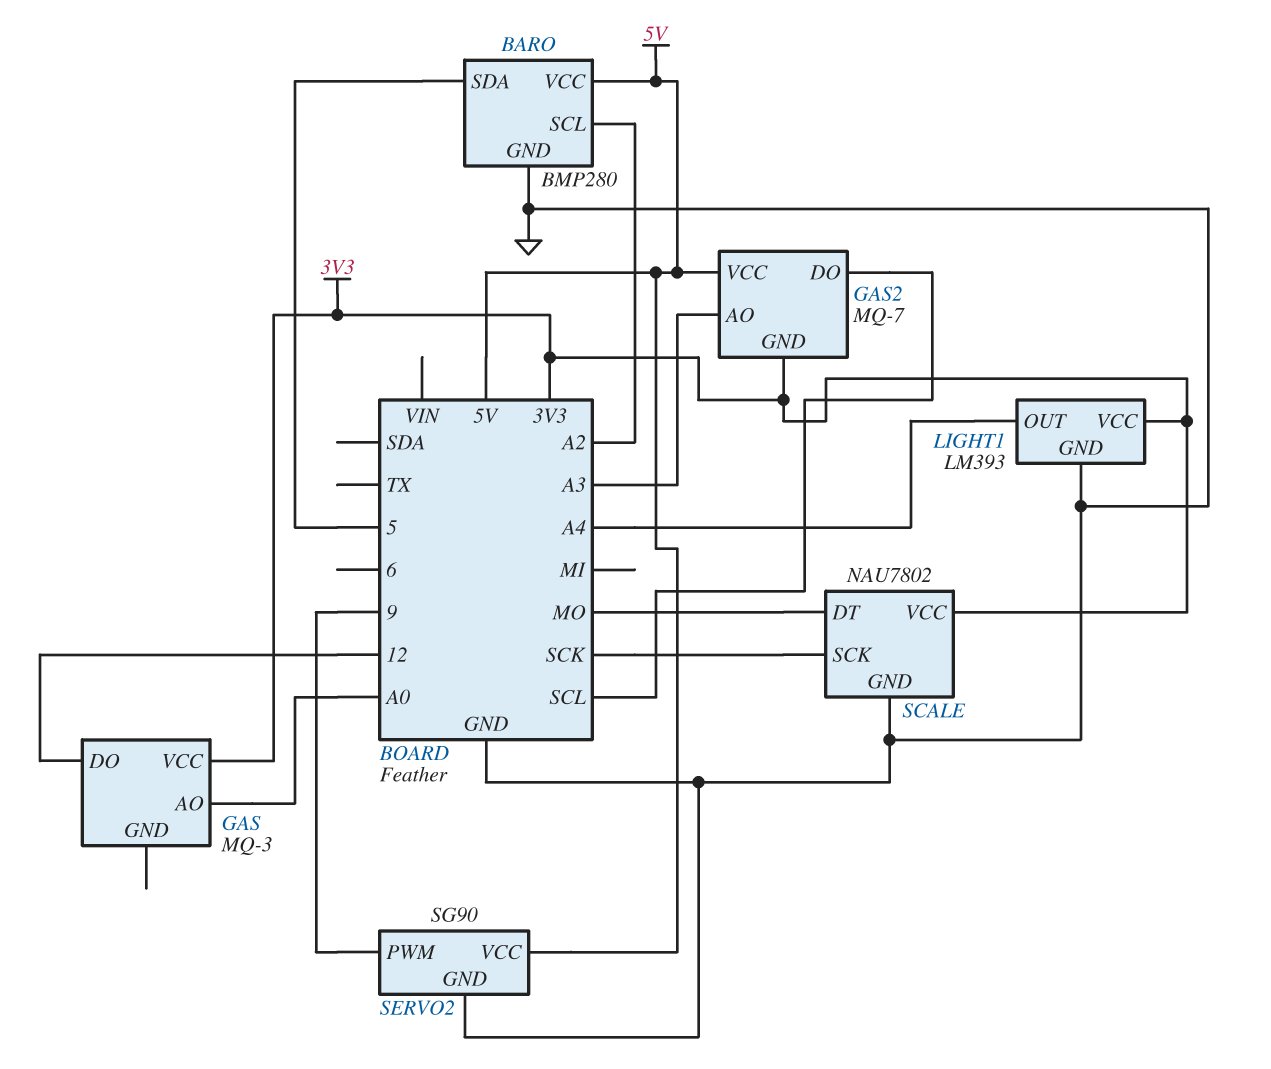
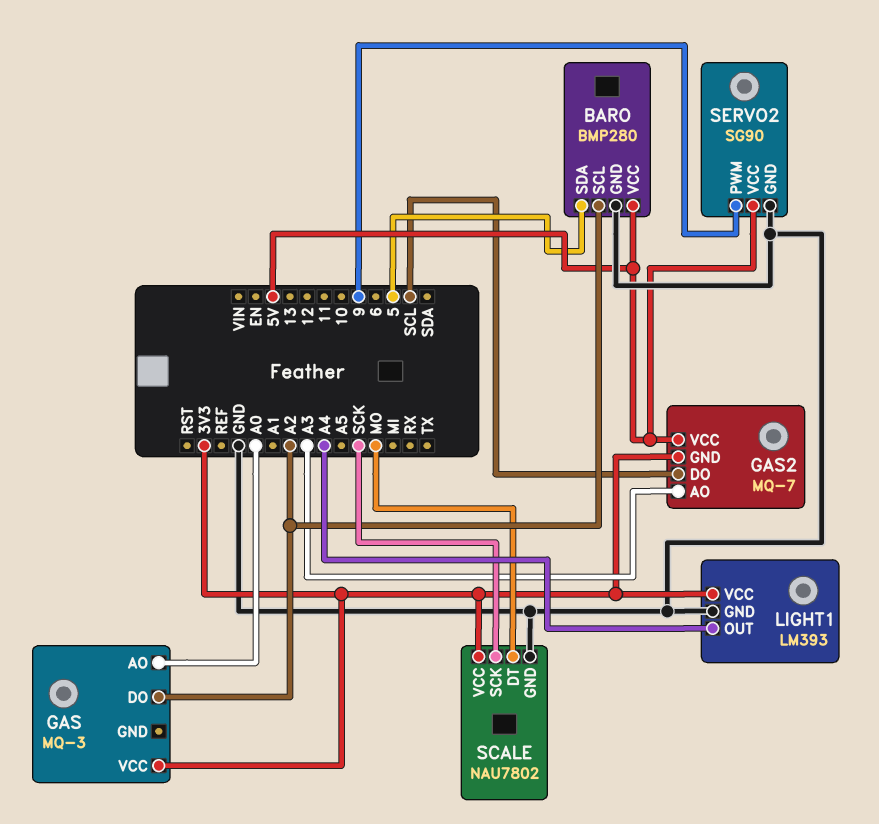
GAS pin DO: 12 -> A2

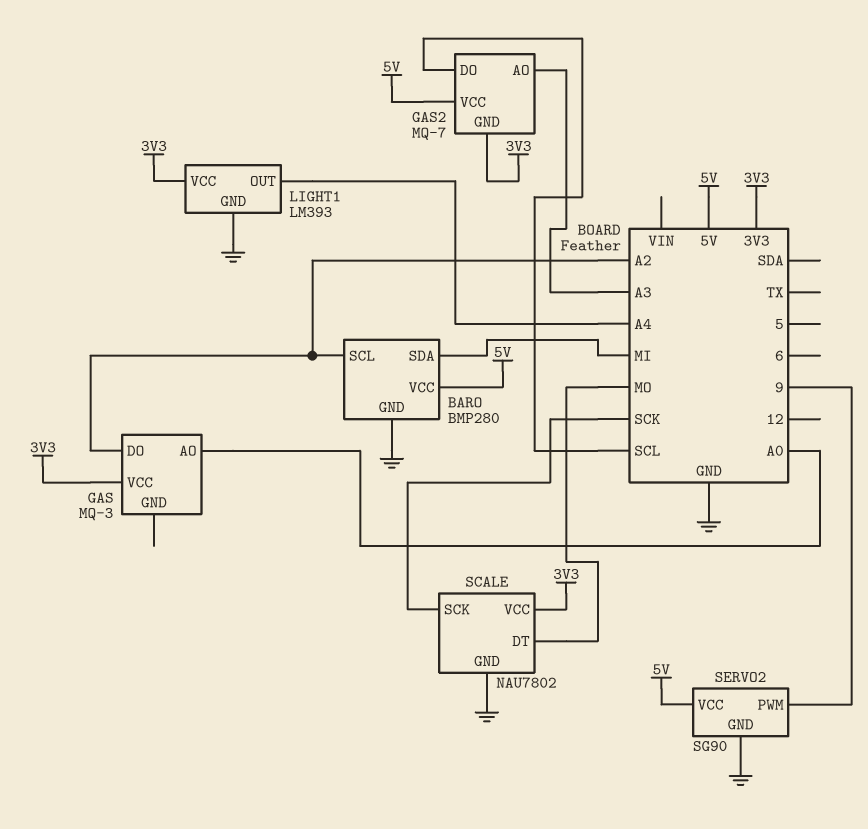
BARO pin SDA: 5 -> MI

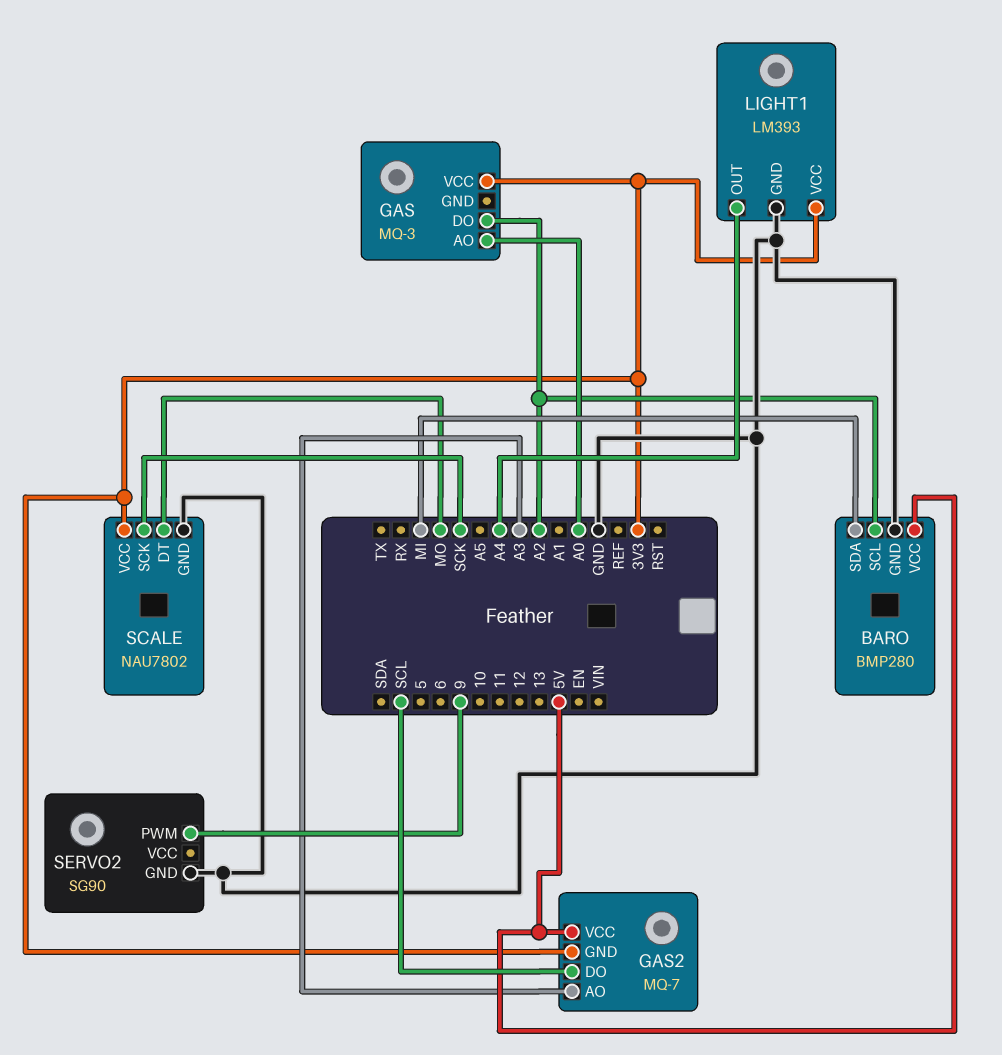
SERVO2 pin VCC: 5V -> none

